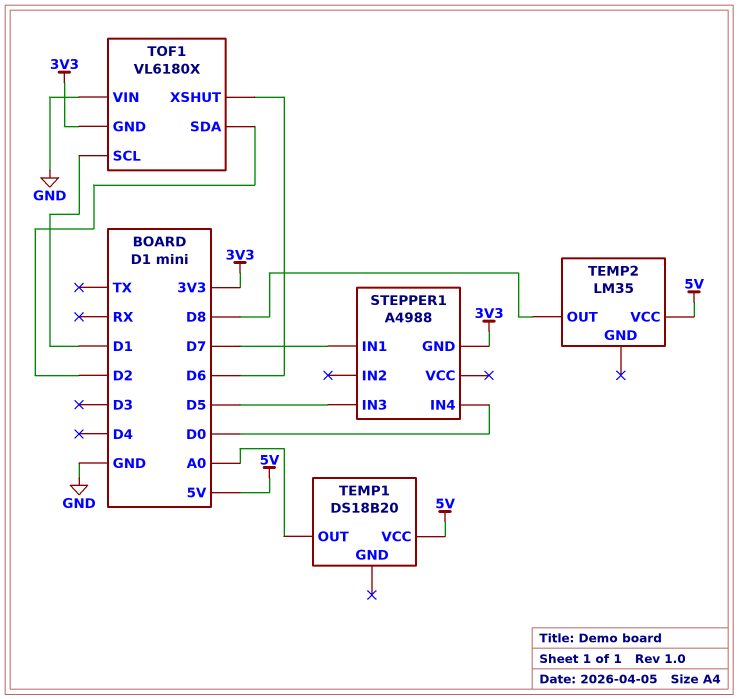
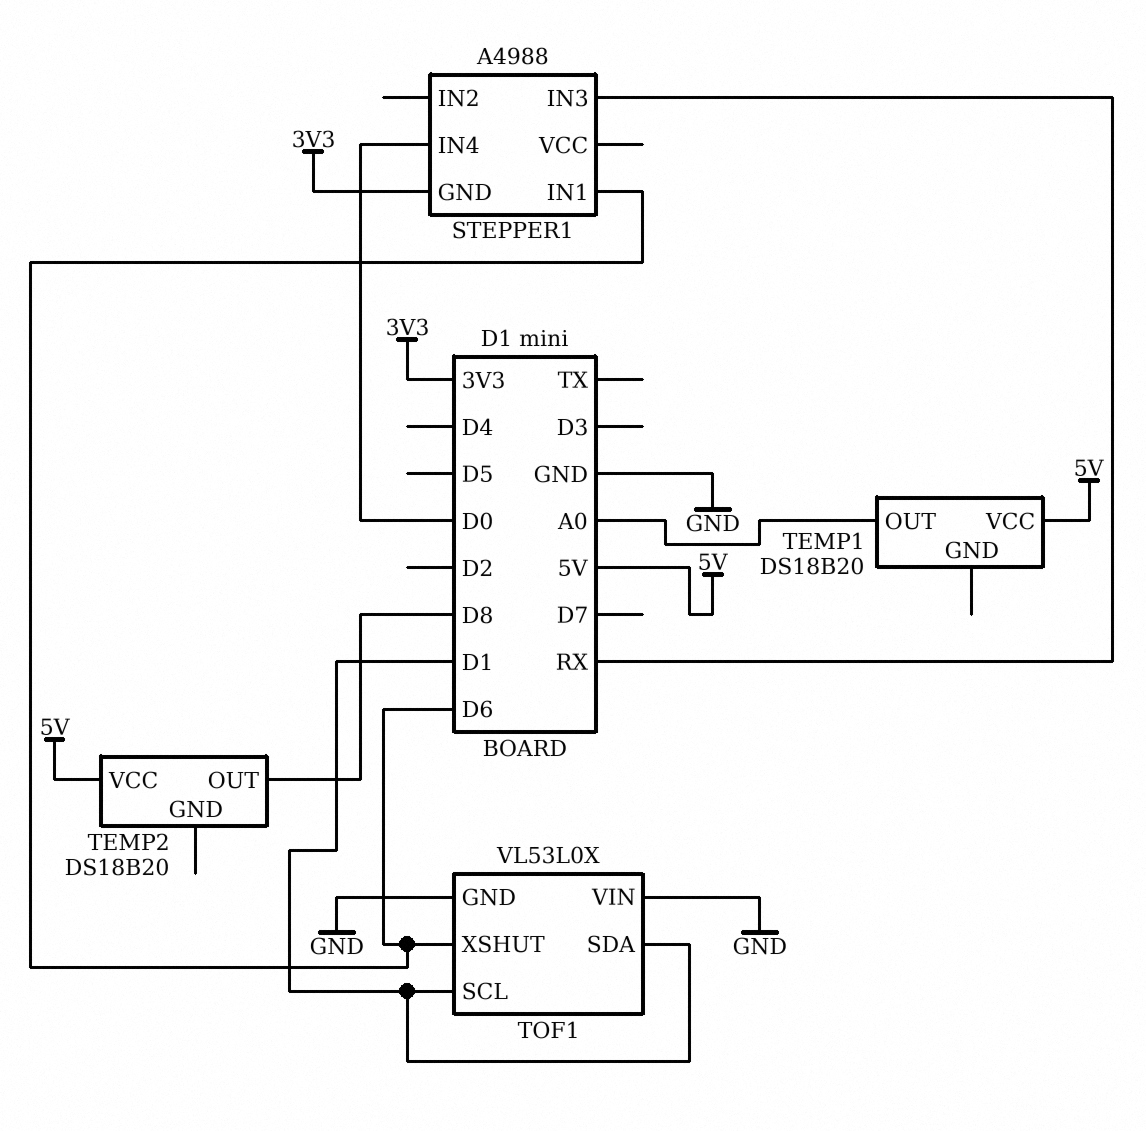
STEPPER1 pin IN1: D7 -> D6
STEPPER1 pin IN3: D5 -> RX
TEMP2: LM35 -> DS18B20
TOF1: VL6180X -> VL53L0X
TOF1 pin GND: 3V3 -> GND
TOF1 pin SDA: D2 -> D1

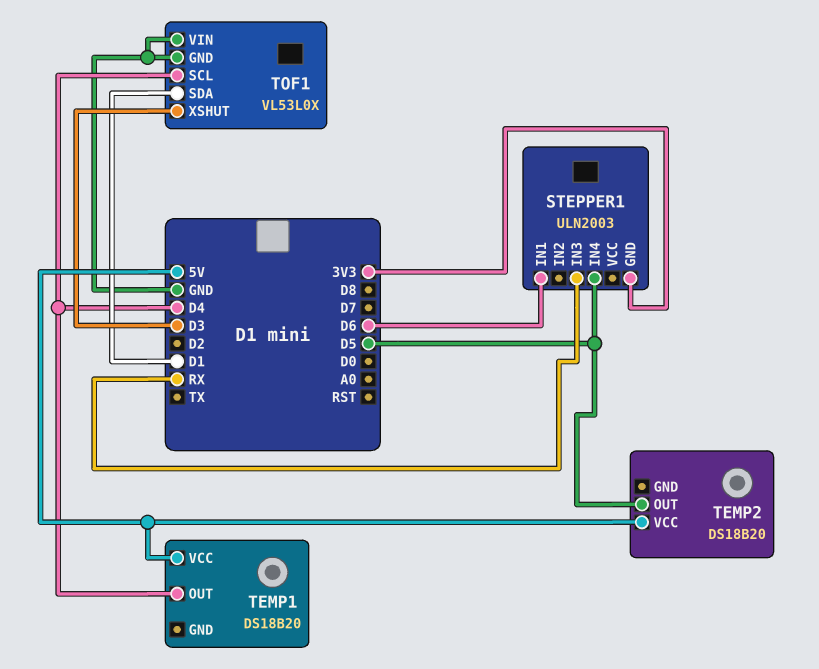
STEPPER1: A4988 -> ULN2003
STEPPER1 pin IN4: D0 -> D5
TEMP1 pin OUT: A0 -> D4
TEMP2 pin OUT: D8 -> D5
TOF1 pin SCL: D1 -> D4
TOF1 pin XSHUT: D6 -> D3

